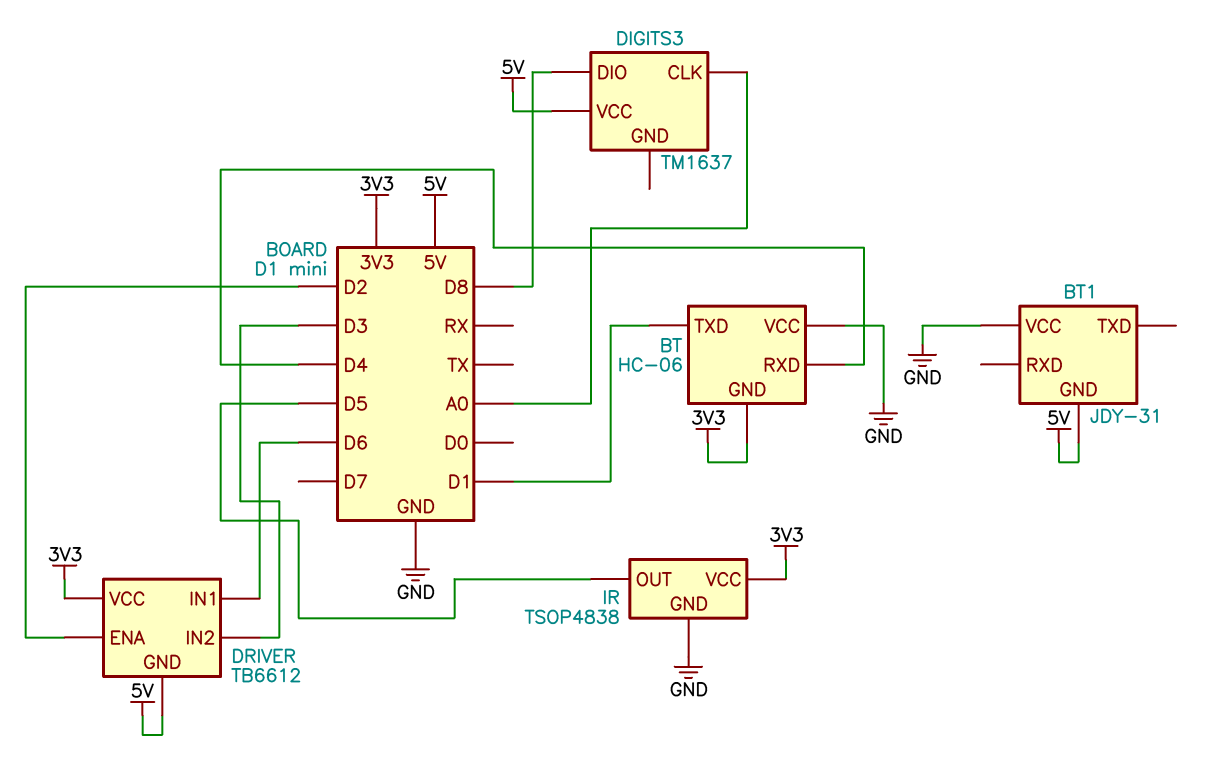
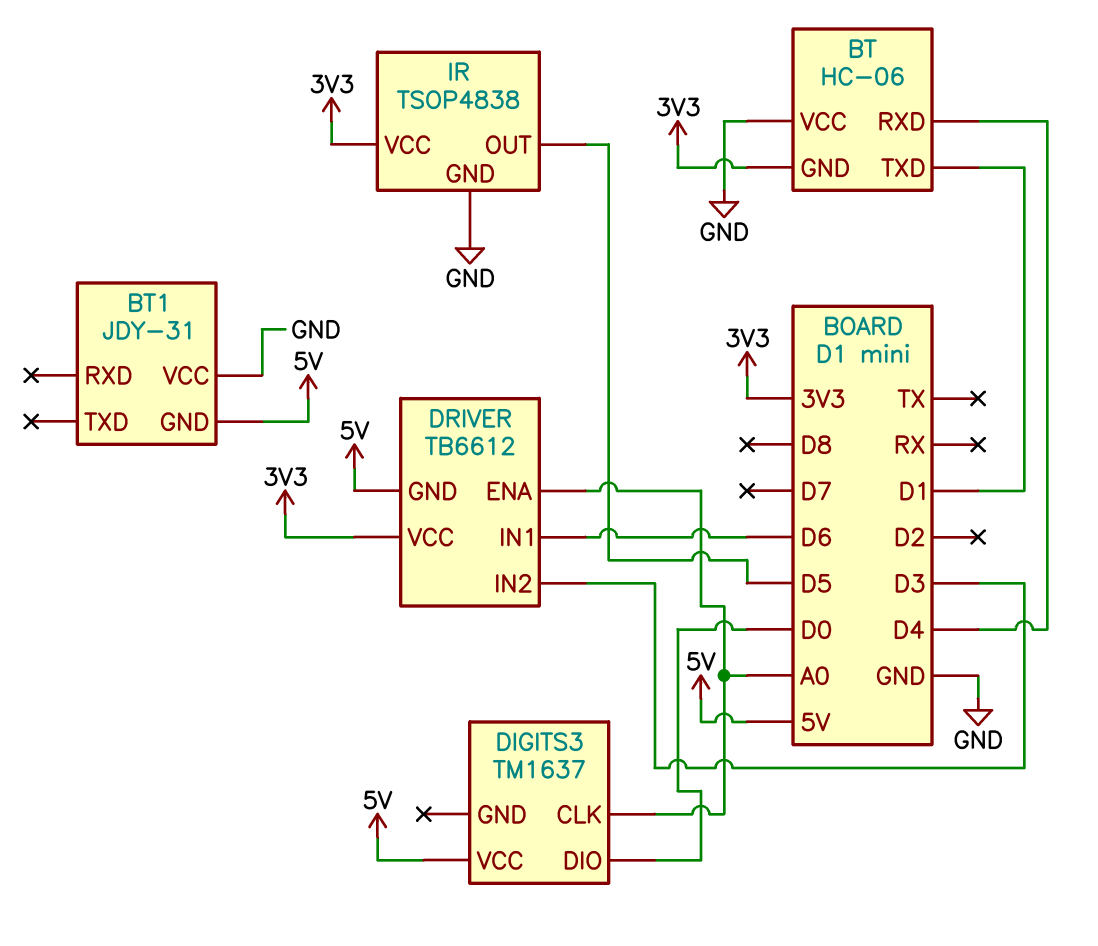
DIGITS3 pin DIO: D8 -> D0
DRIVER pin ENA: D2 -> A0

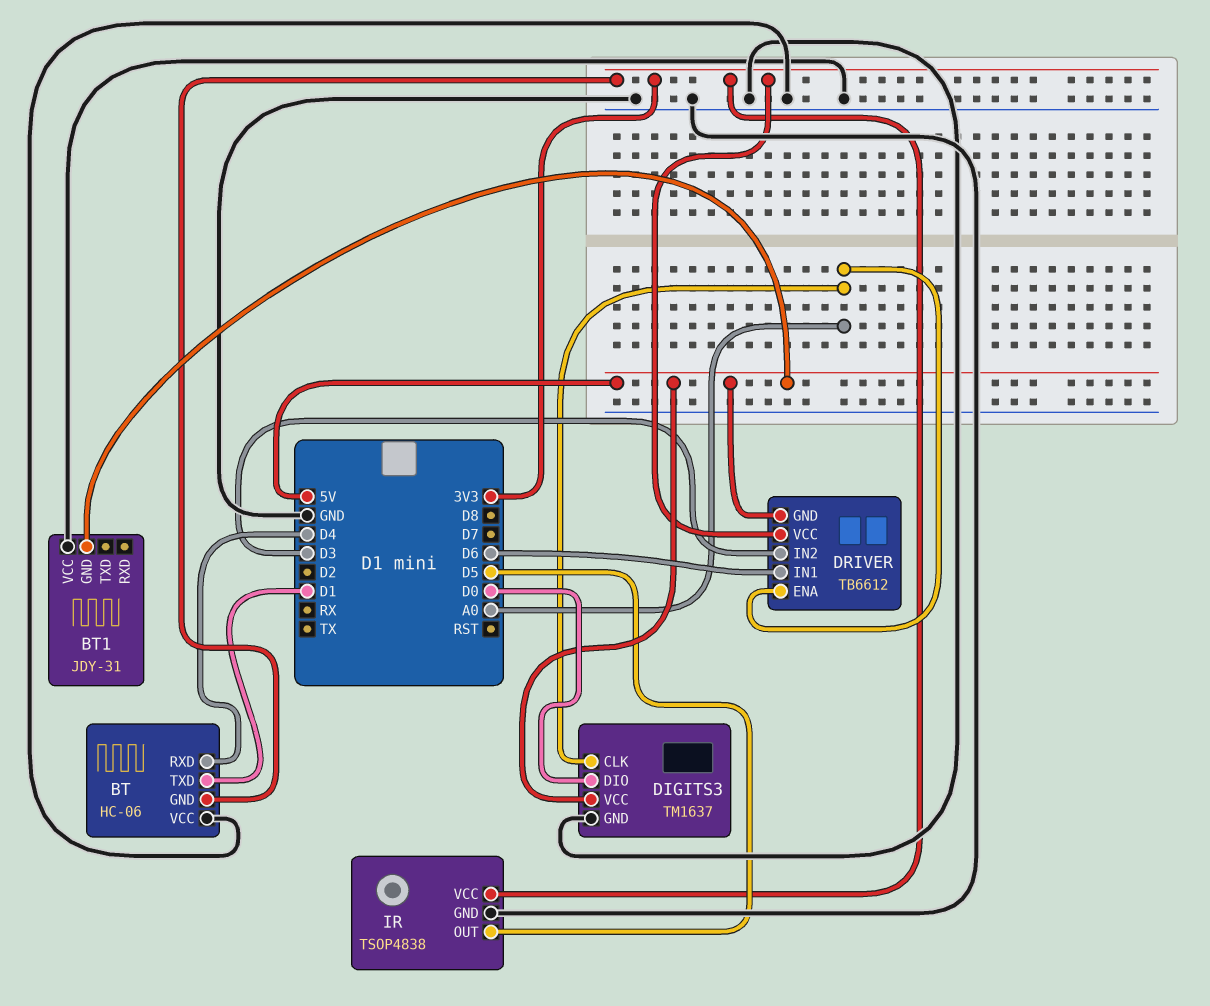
DIGITS3 pin GND: none -> GND

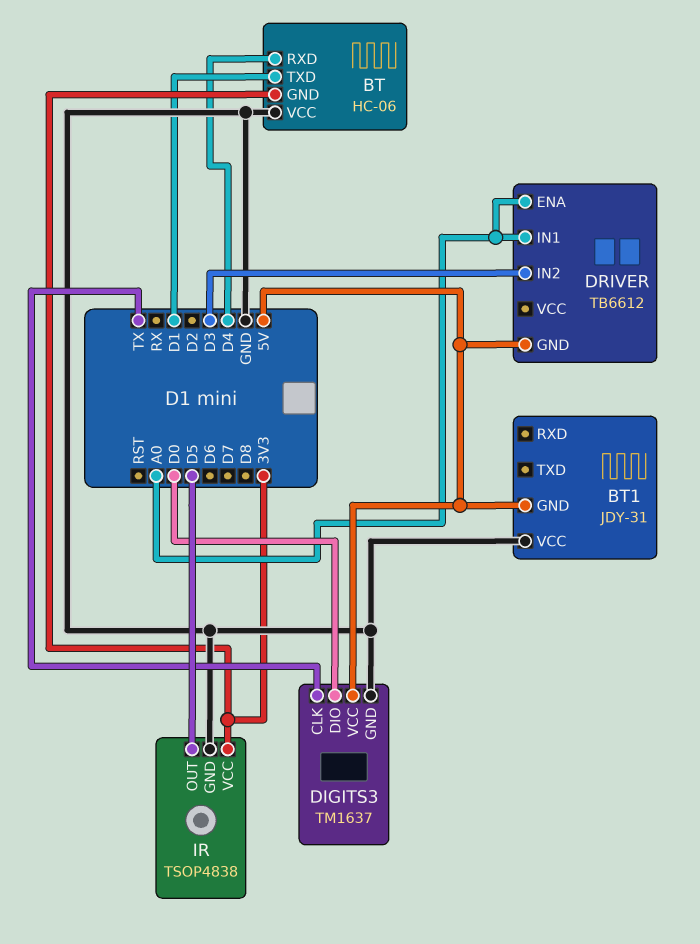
DIGITS3 pin CLK: A0 -> TX
DRIVER pin IN1: D6 -> A0
DRIVER pin VCC: 3V3 -> none

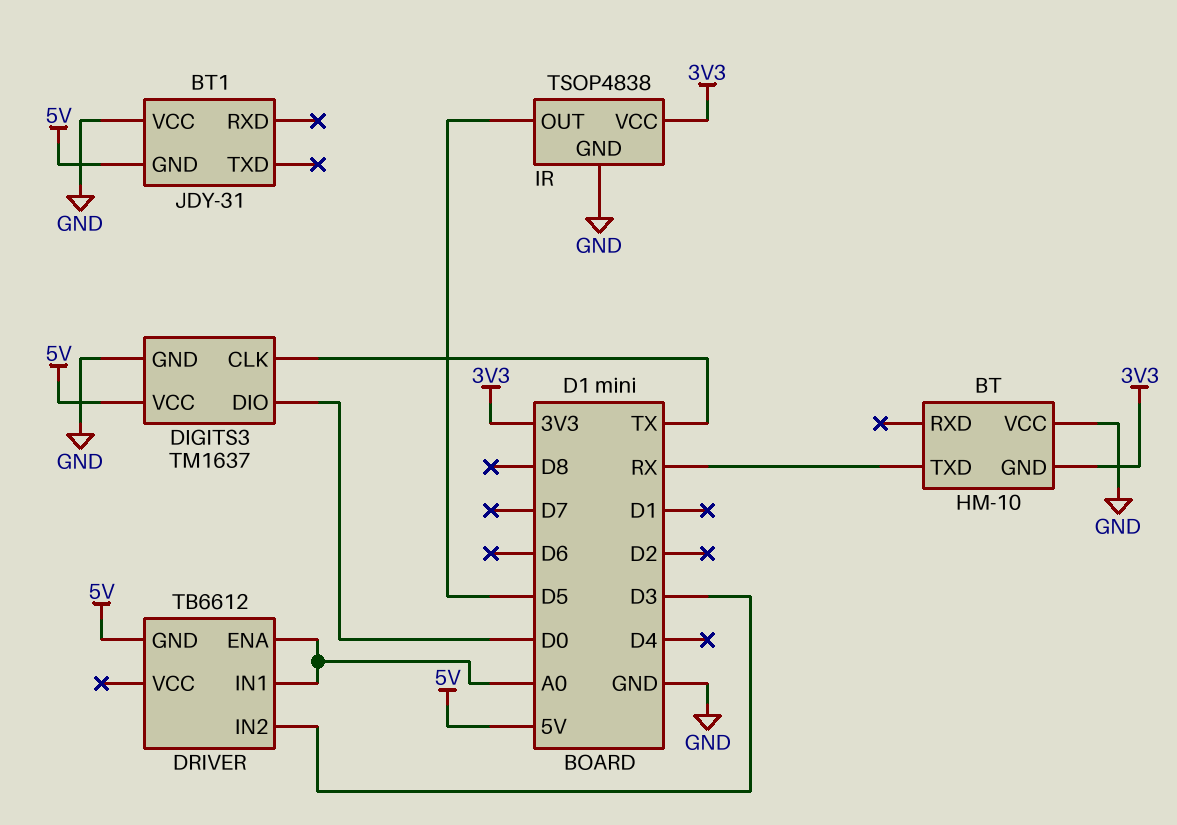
BT: HC-06 -> HM-10
BT pin RXD: D4 -> none
BT pin TXD: D1 -> RX

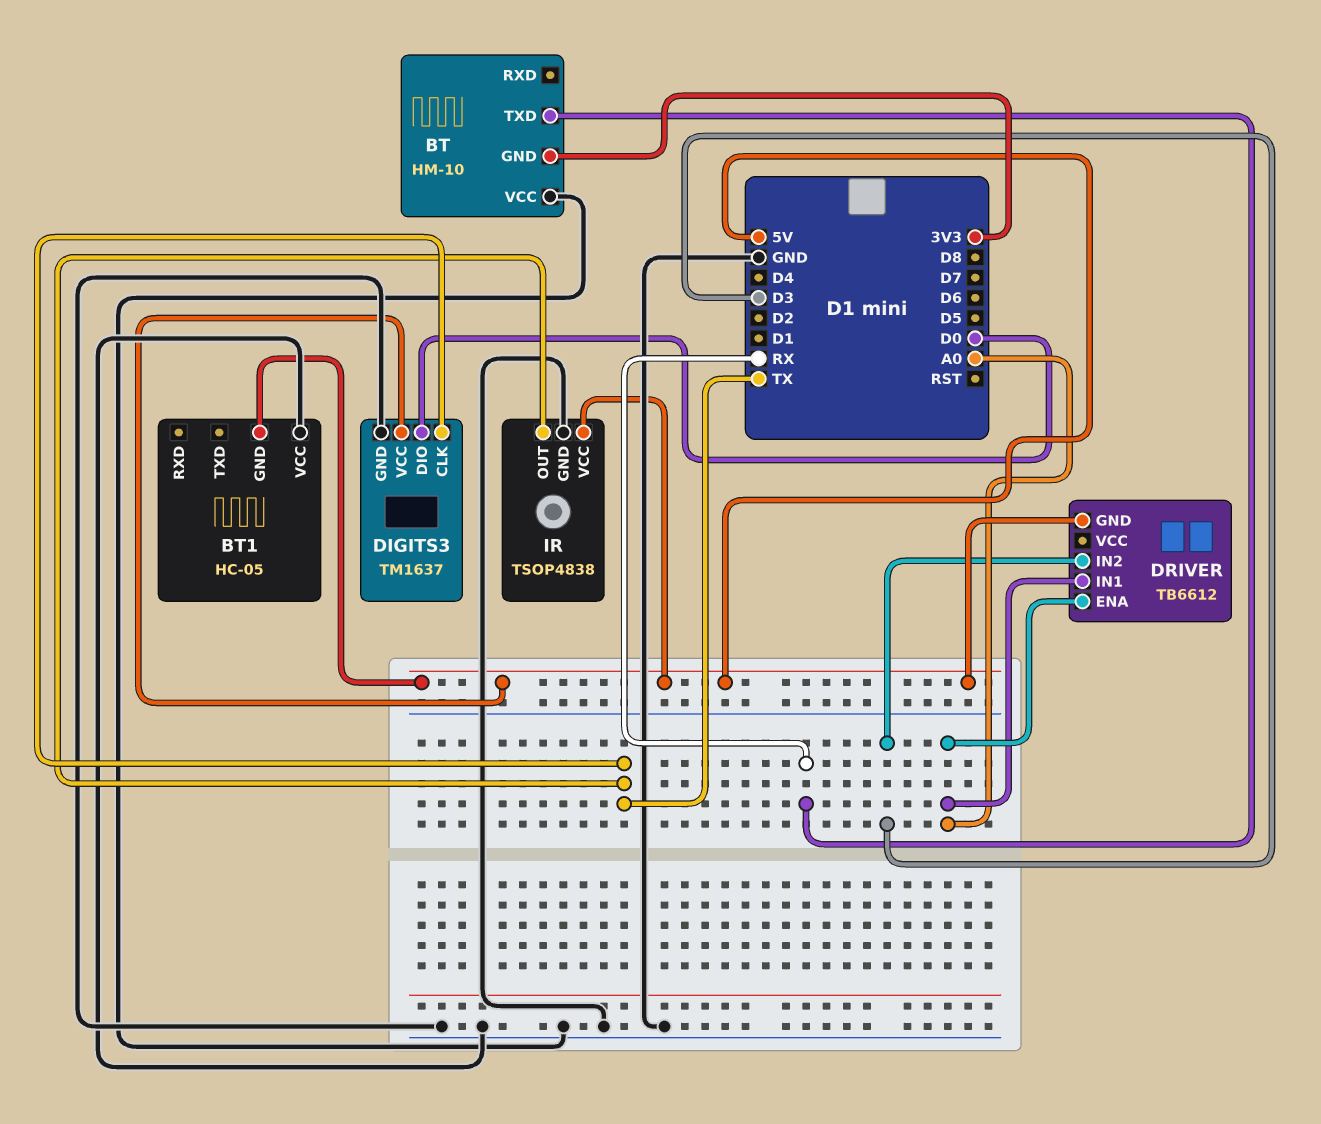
BT1: JDY-31 -> HC-05
IR pin OUT: D5 -> TX
IR pin VCC: 3V3 -> 5V

